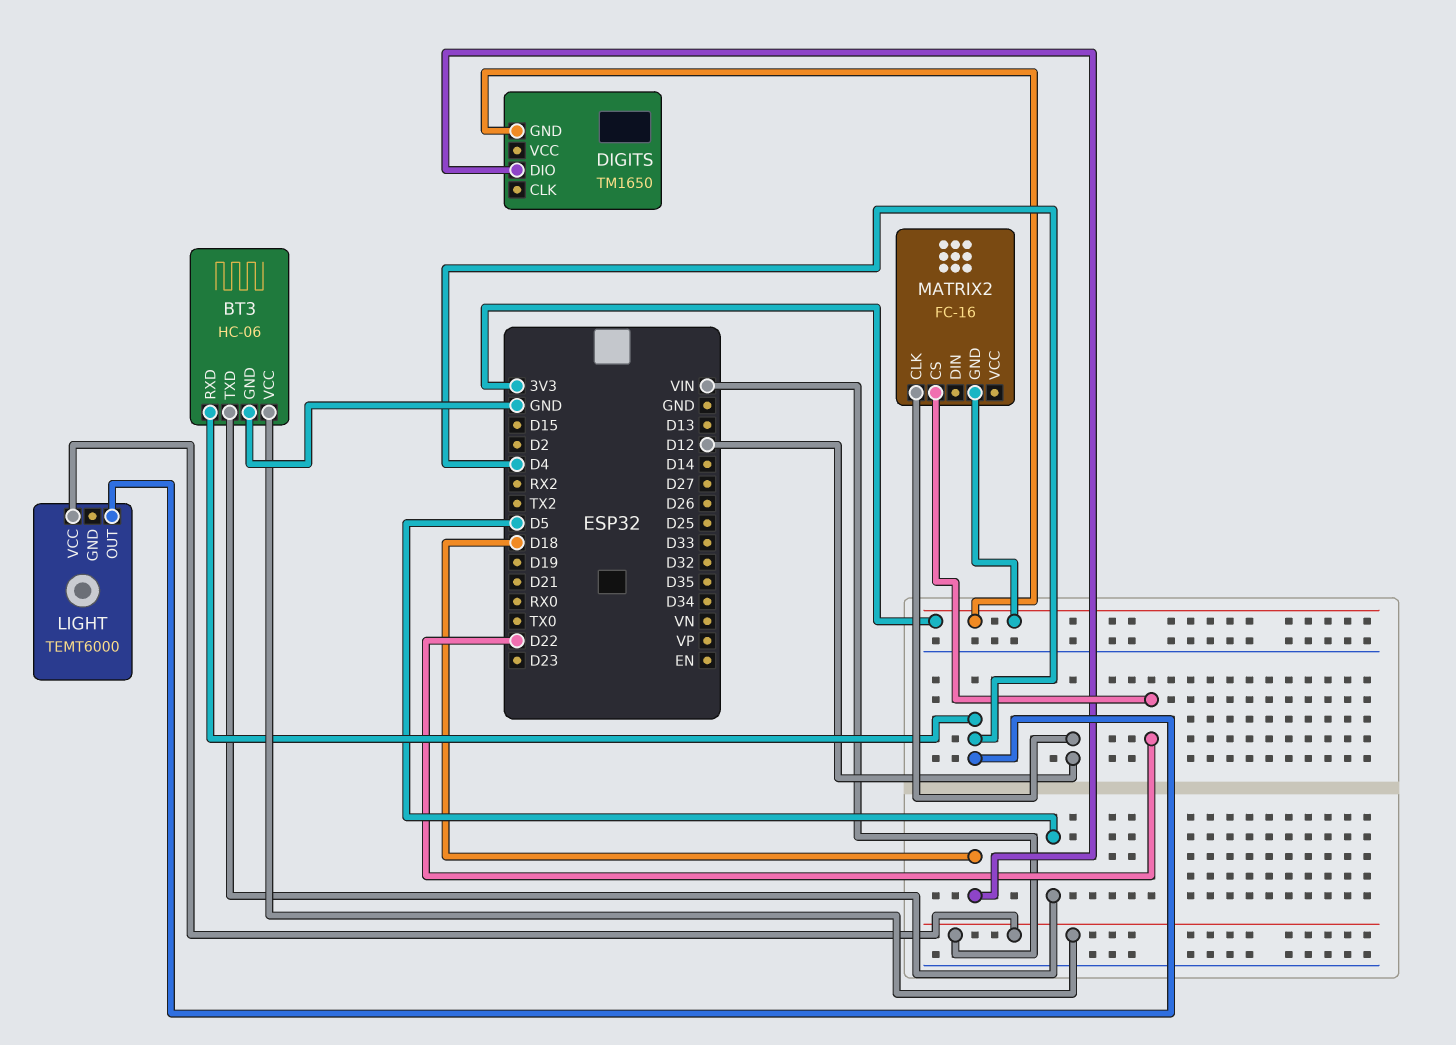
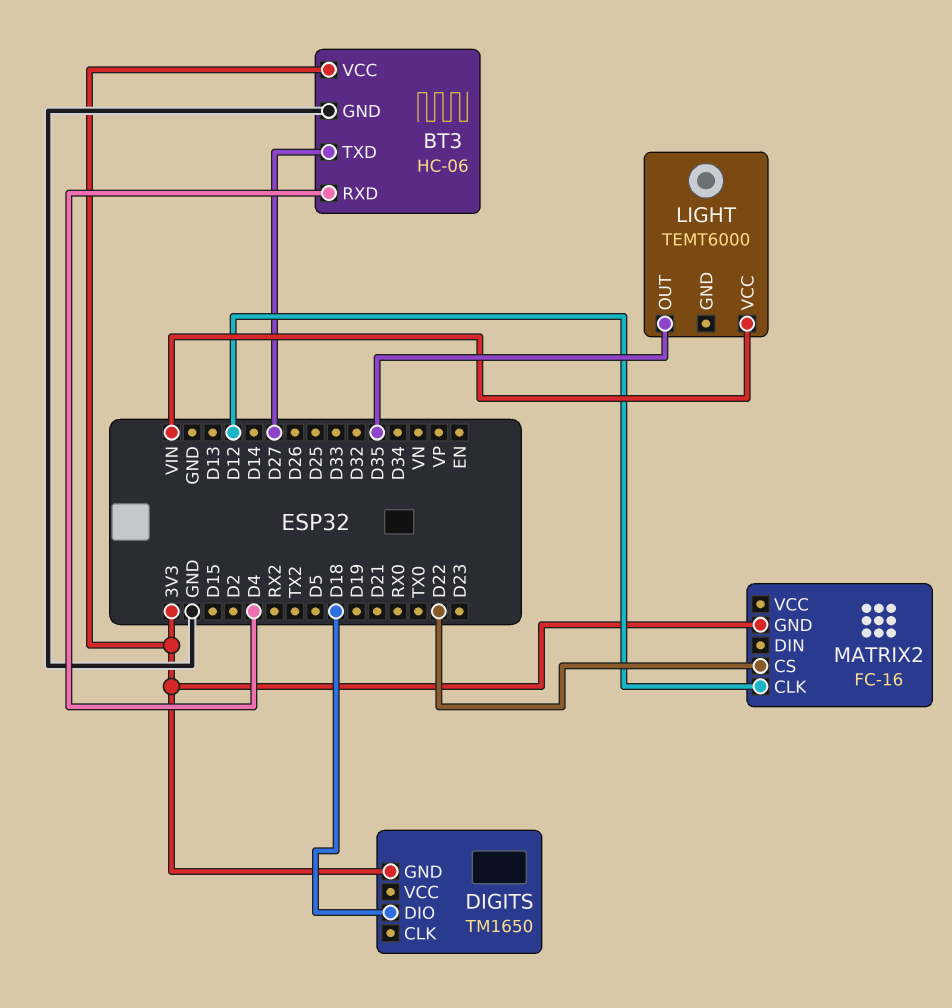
BT3 pin TXD: D5 -> D27
BT3 pin VCC: VIN -> 3V3
LIGHT pin OUT: D4 -> D35

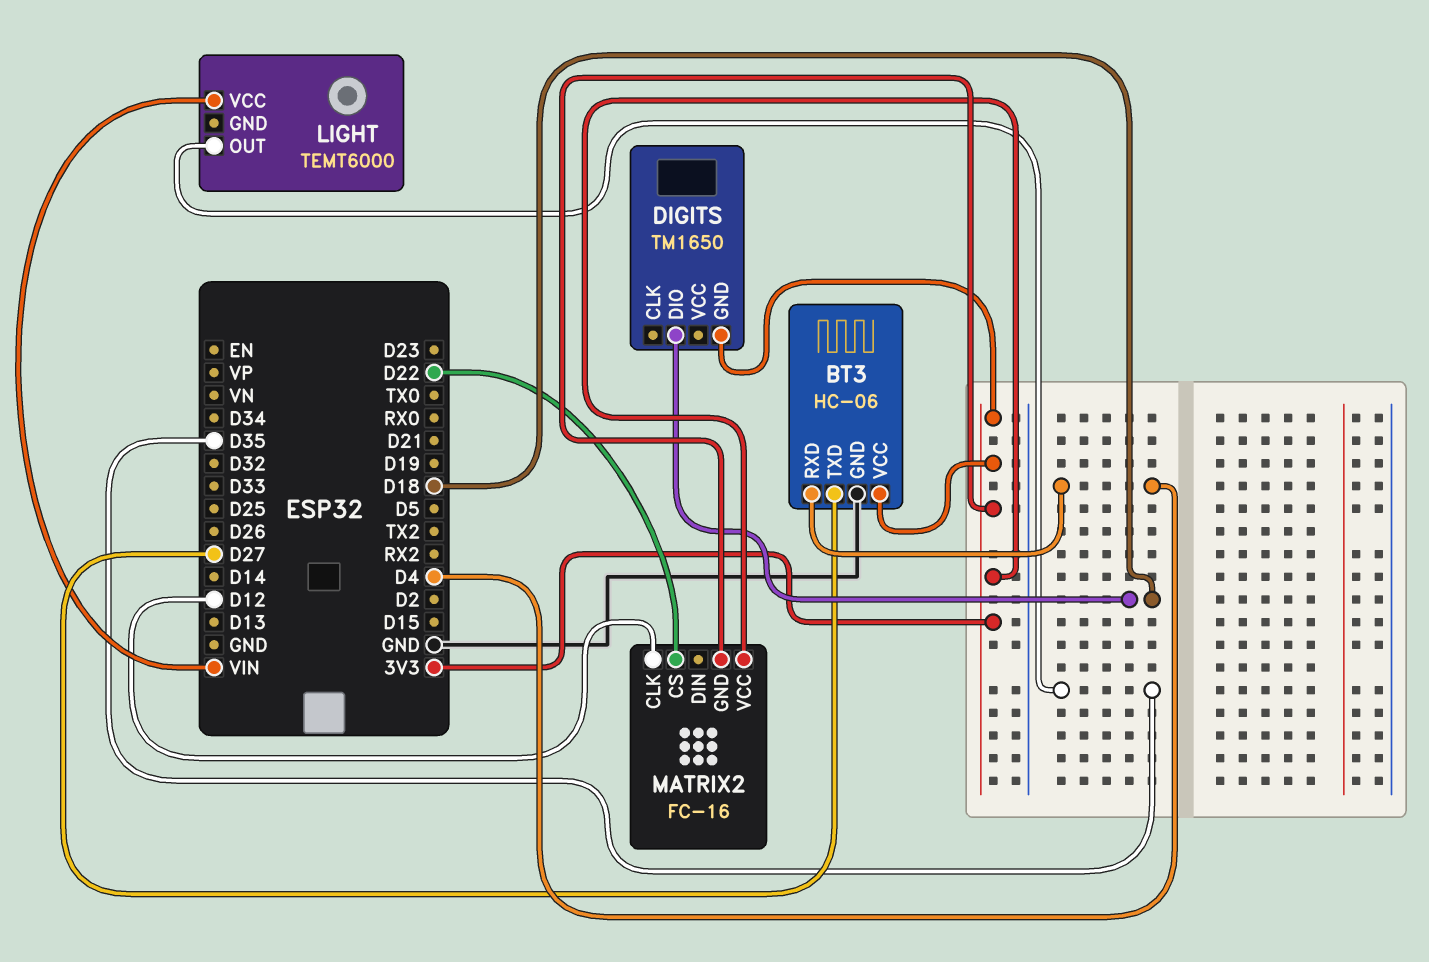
MATRIX2 pin VCC: none -> 3V3

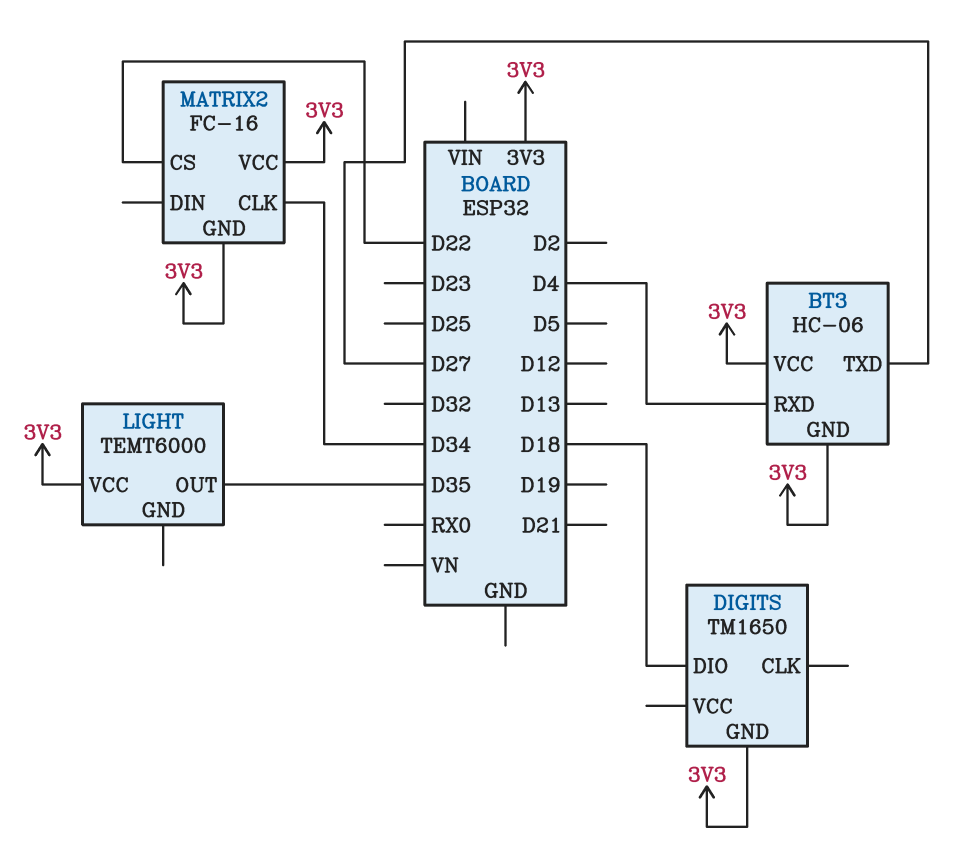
BT3 pin GND: GND -> 3V3
LIGHT pin VCC: VIN -> 3V3
MATRIX2 pin CLK: D12 -> D34

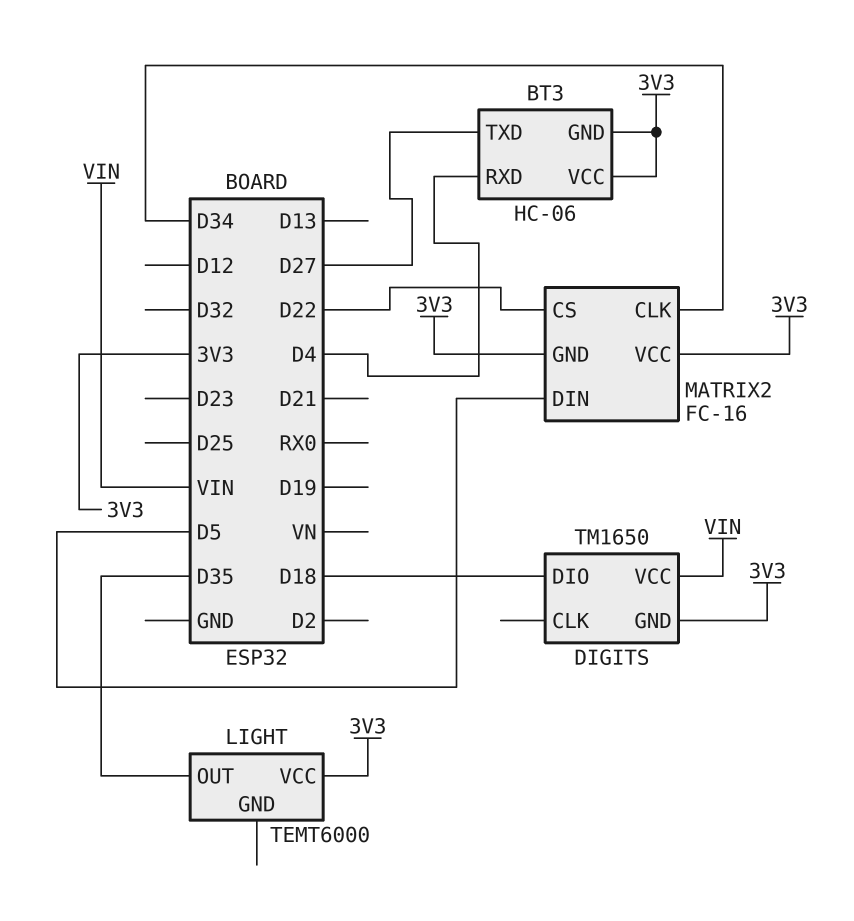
DIGITS pin VCC: none -> VIN
MATRIX2 pin DIN: none -> D5

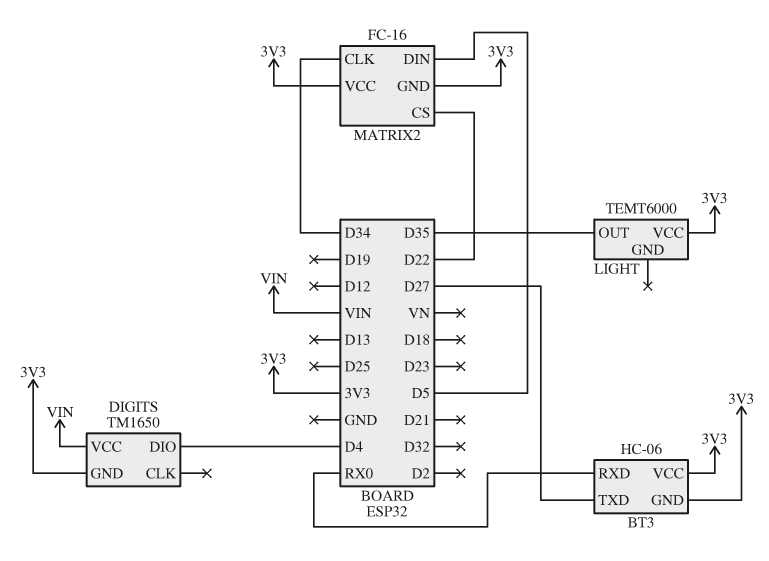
BT3 pin RXD: D4 -> RX0
DIGITS pin DIO: D18 -> D4

